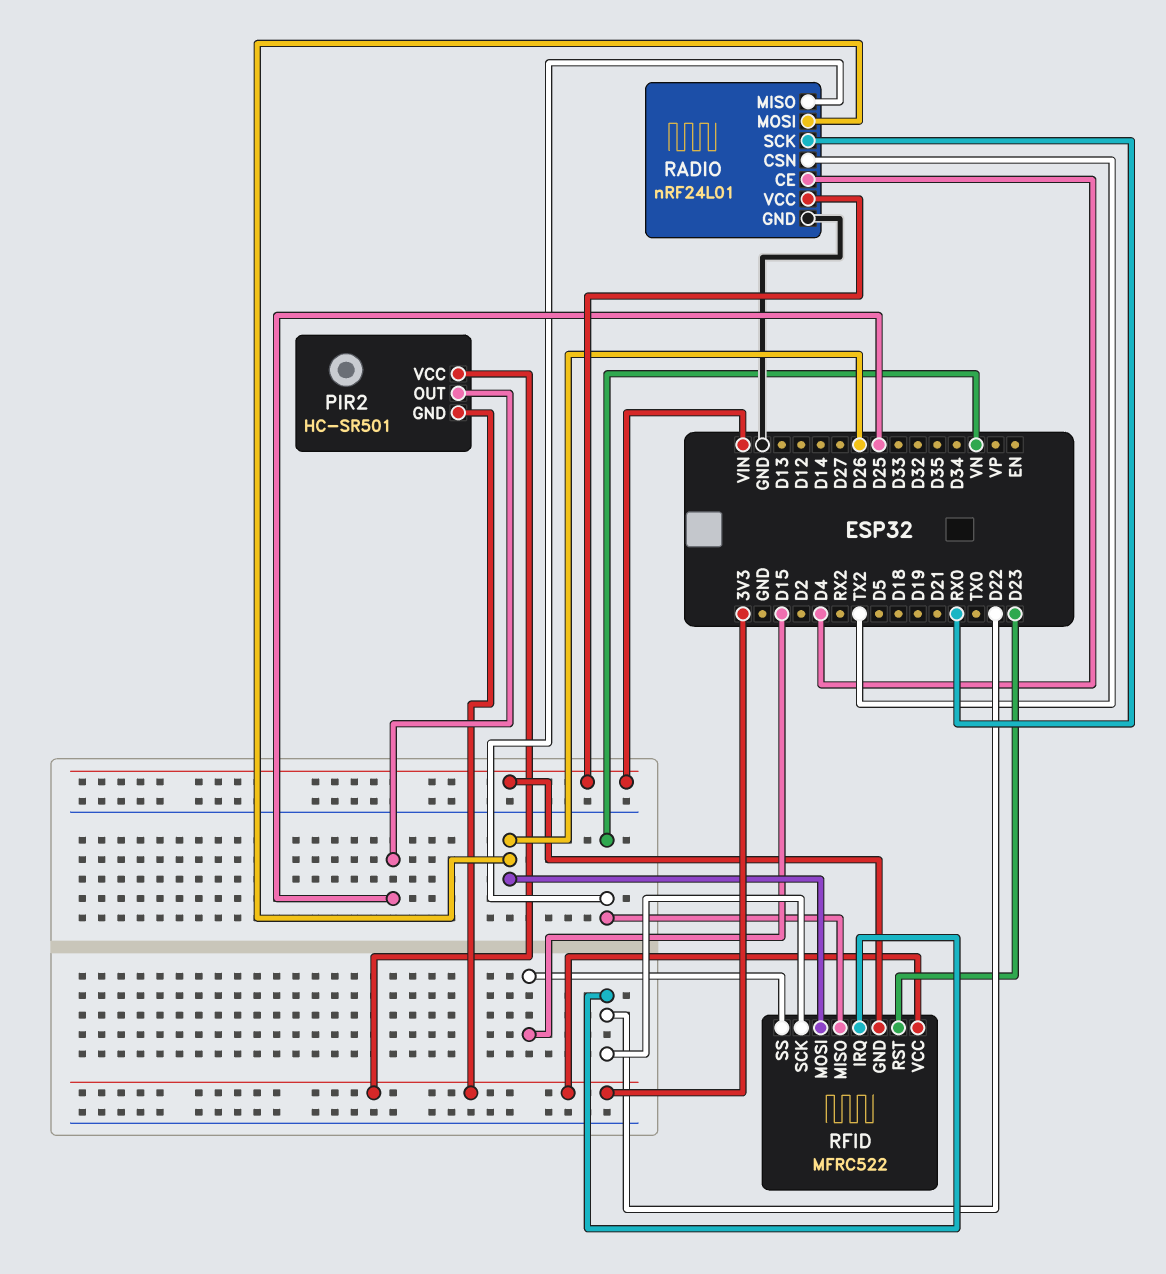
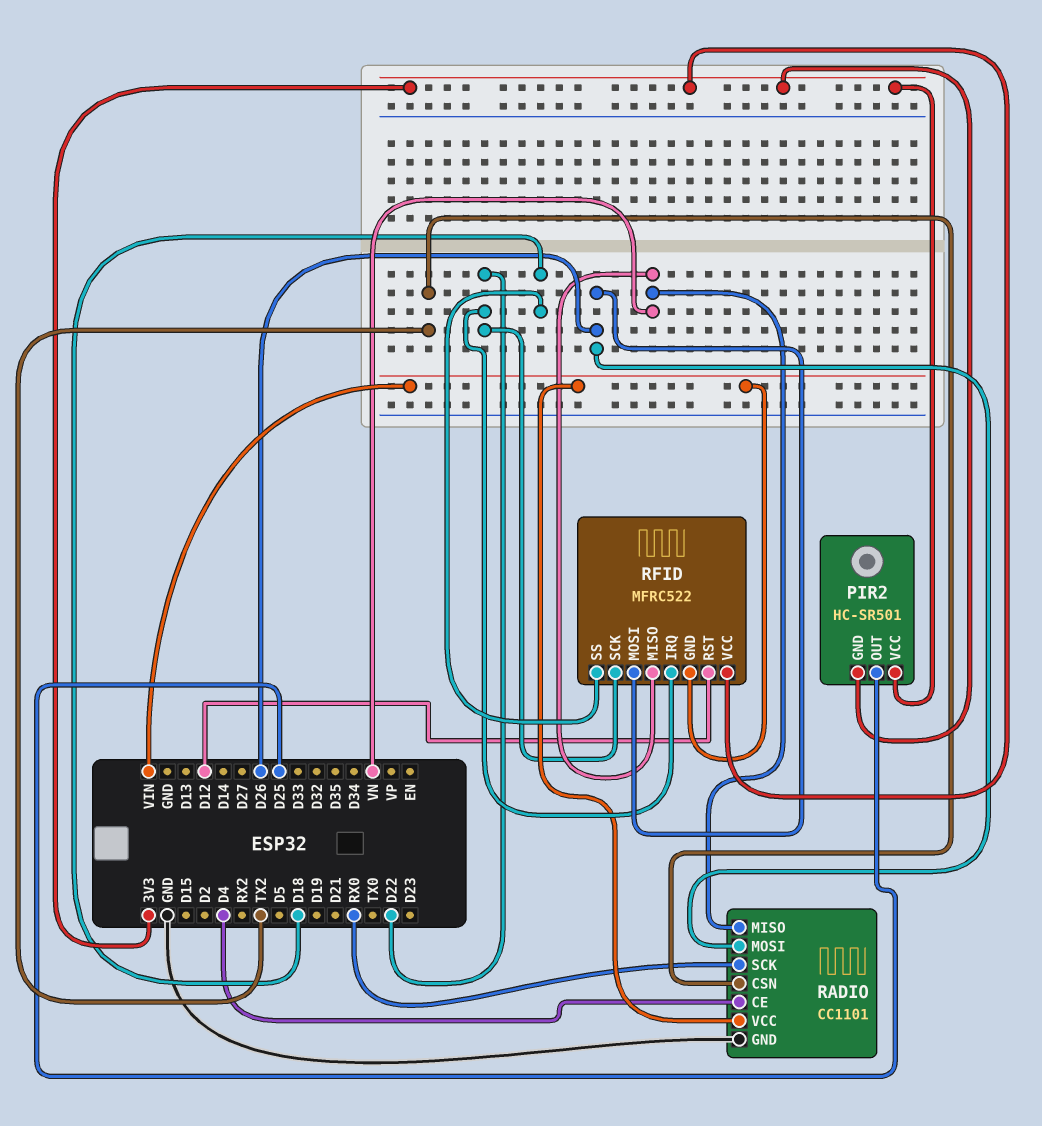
RADIO: nRF24L01 -> CC1101
RFID pin RST: D23 -> D12
RFID pin SS: D15 -> D18

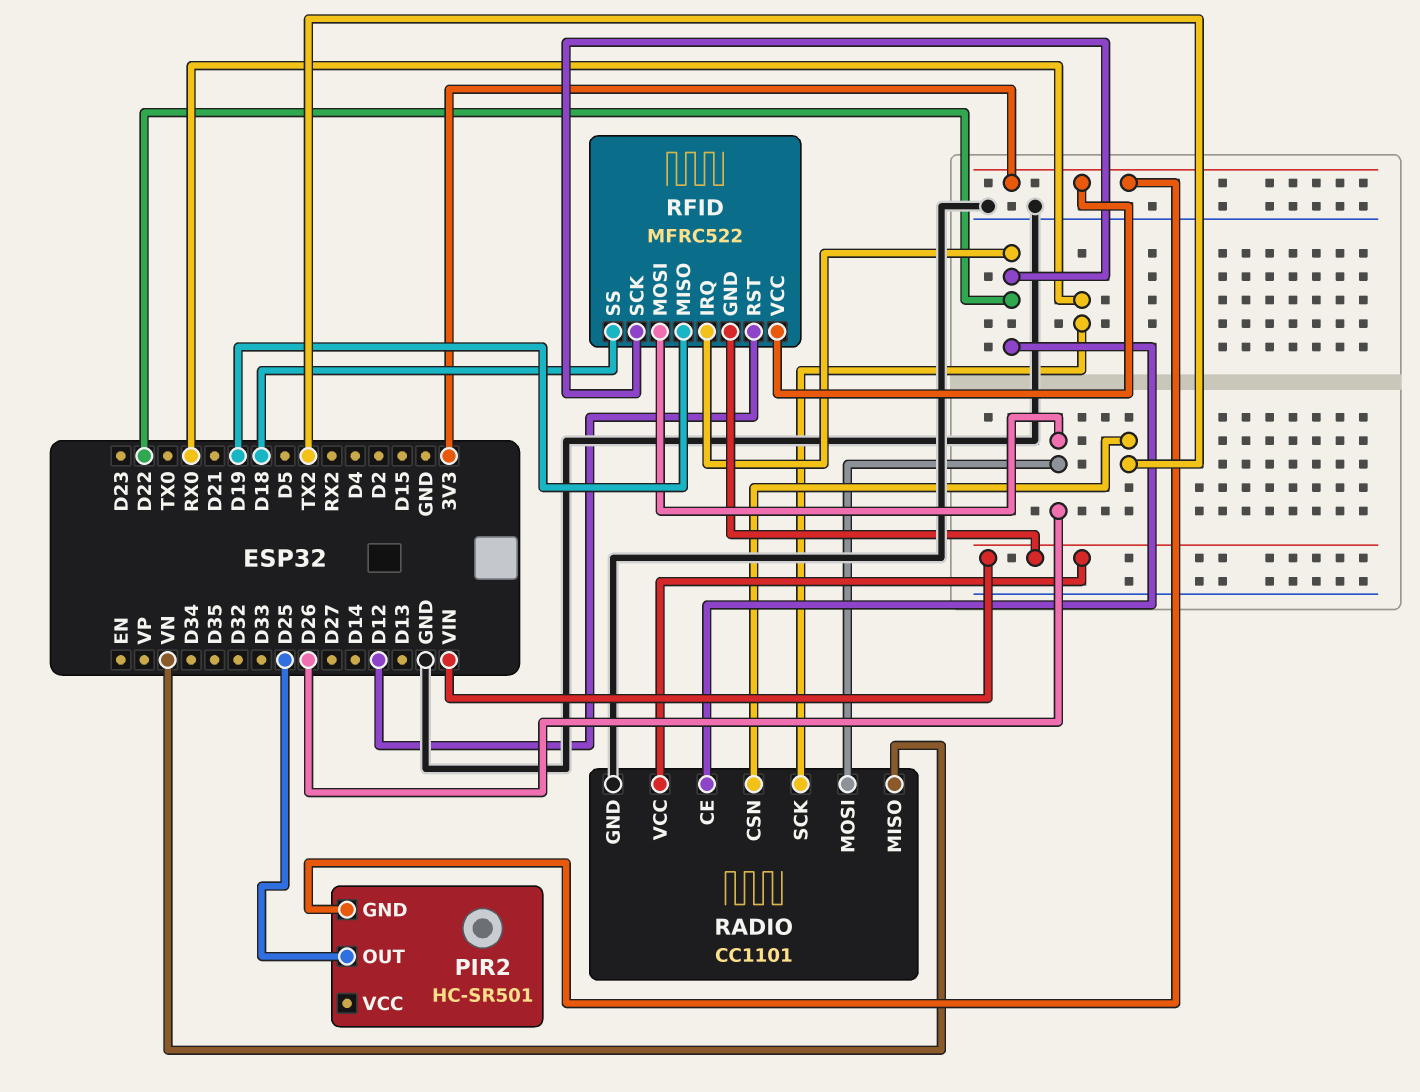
PIR2 pin VCC: 3V3 -> none
RADIO pin CE: D4 -> D22
RFID pin MISO: VN -> D19

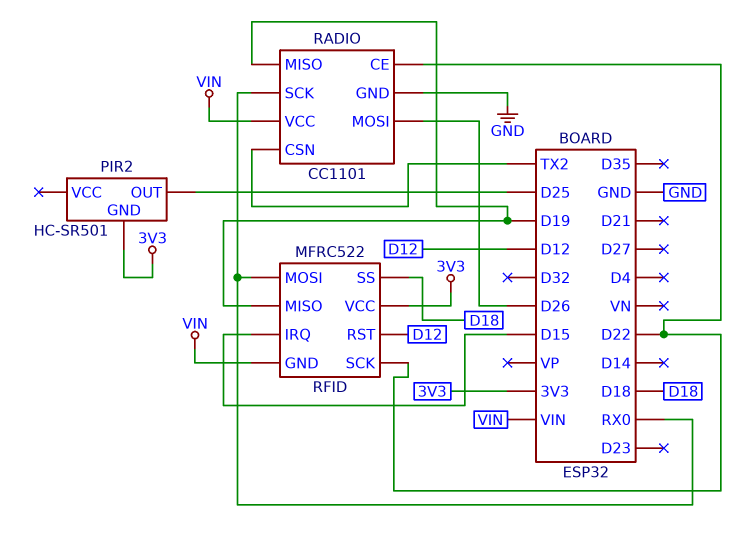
RADIO pin MISO: VN -> D19
RFID pin IRQ: D22 -> D15
RFID pin MOSI: D26 -> RX0

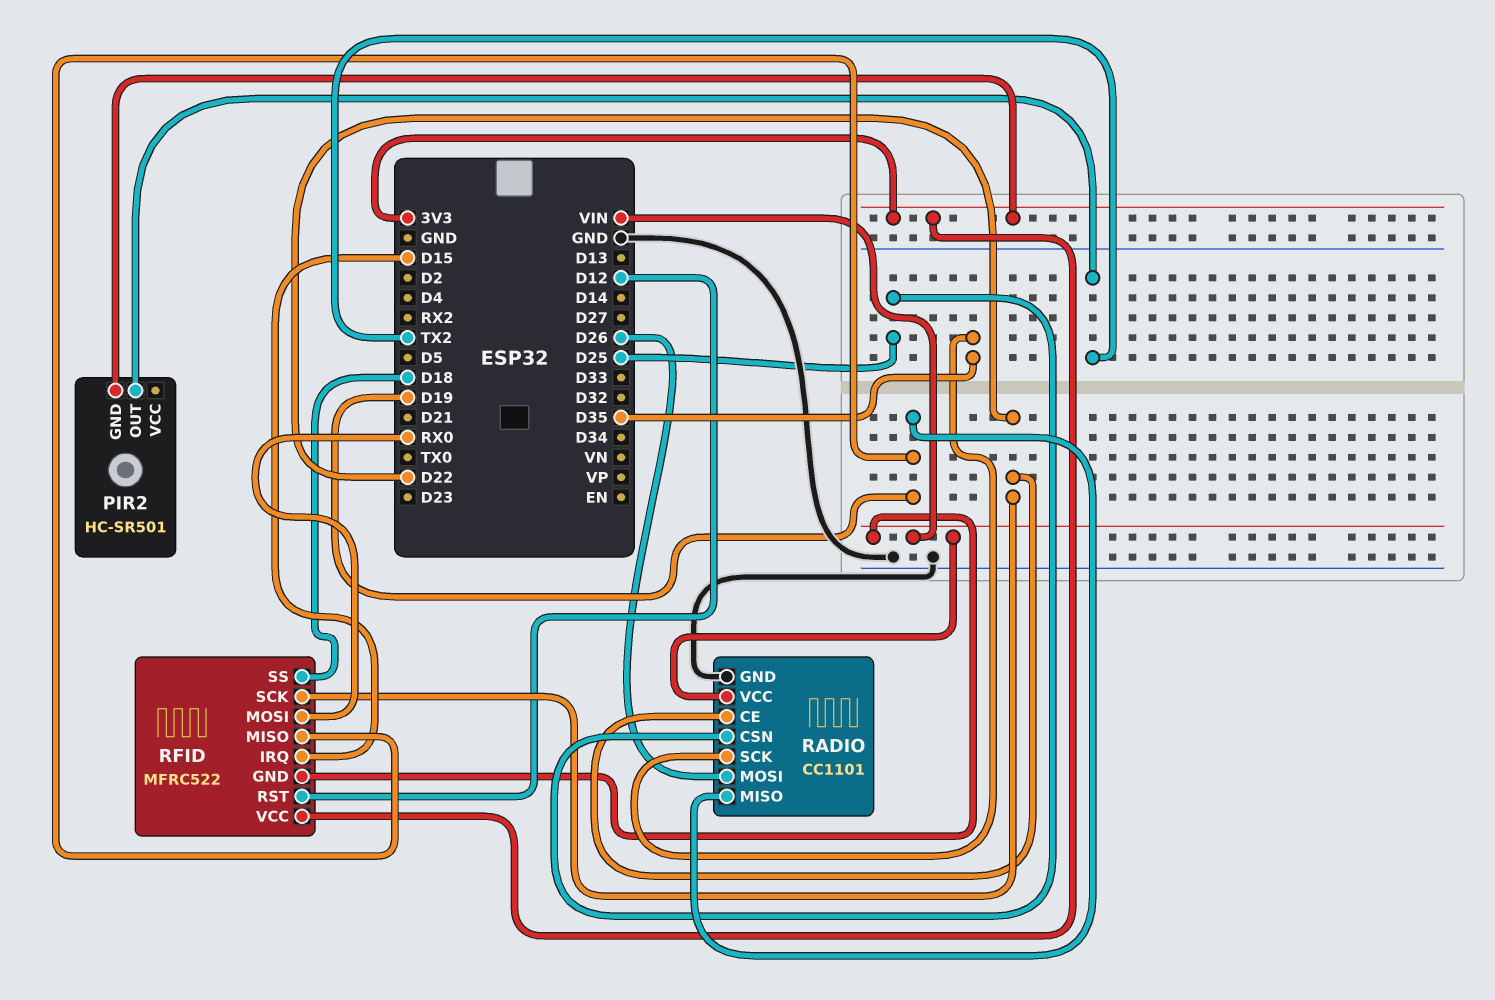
PIR2 pin OUT: D25 -> TX2
RADIO pin CSN: TX2 -> D25
RADIO pin SCK: RX0 -> D35

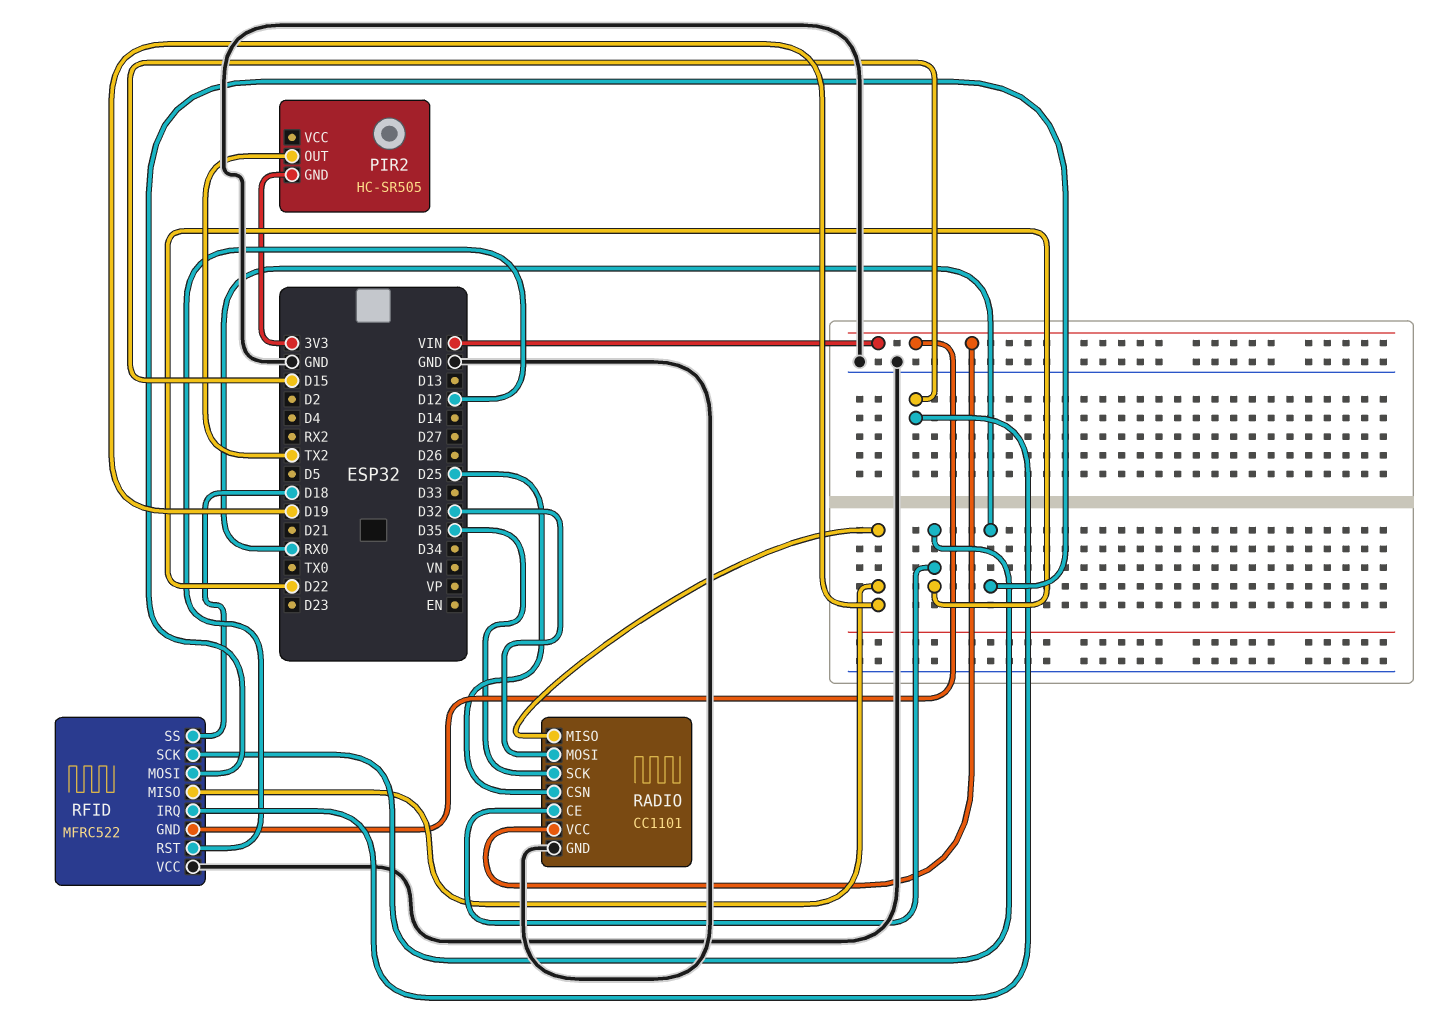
PIR2: HC-SR501 -> HC-SR505
RADIO pin MOSI: D26 -> D32
RFID pin VCC: 3V3 -> GND

